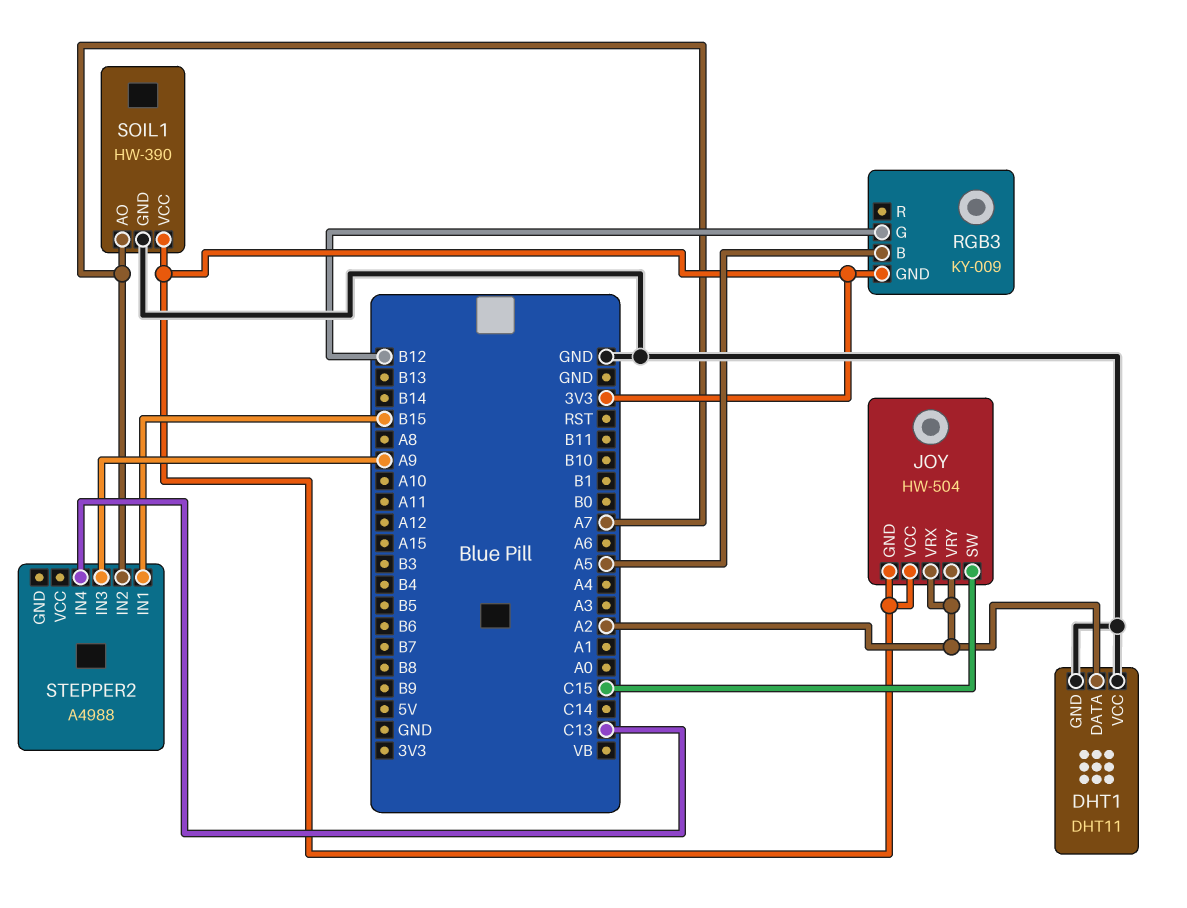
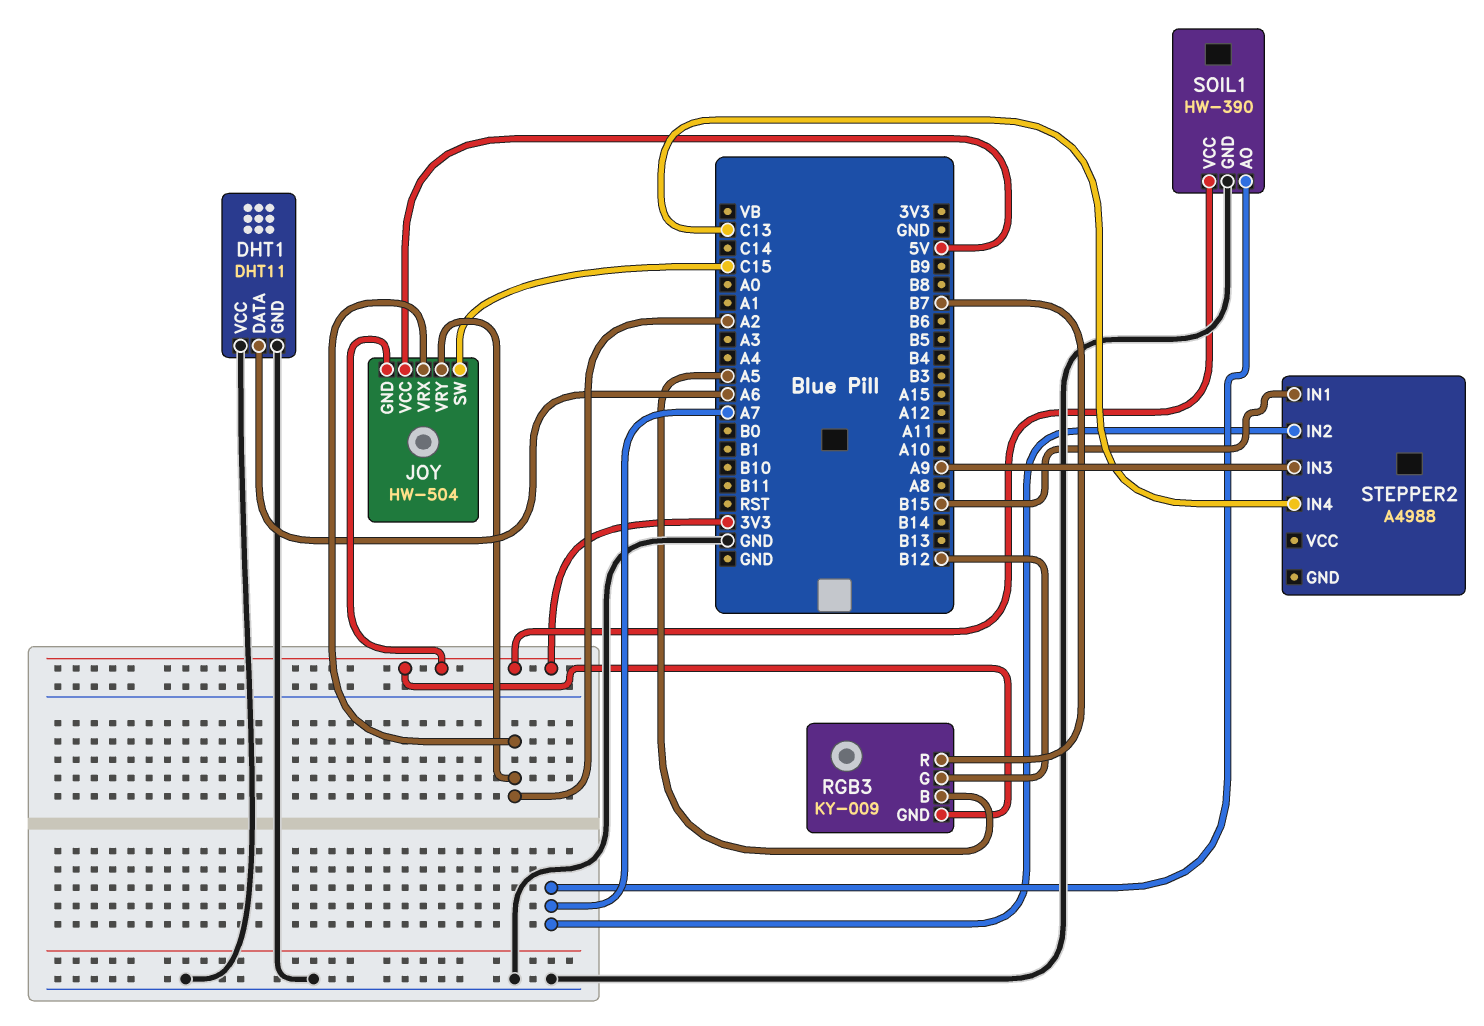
DHT1 pin DATA: A2 -> A6
JOY pin VCC: 3V3 -> 5V
RGB3 pin R: none -> B7

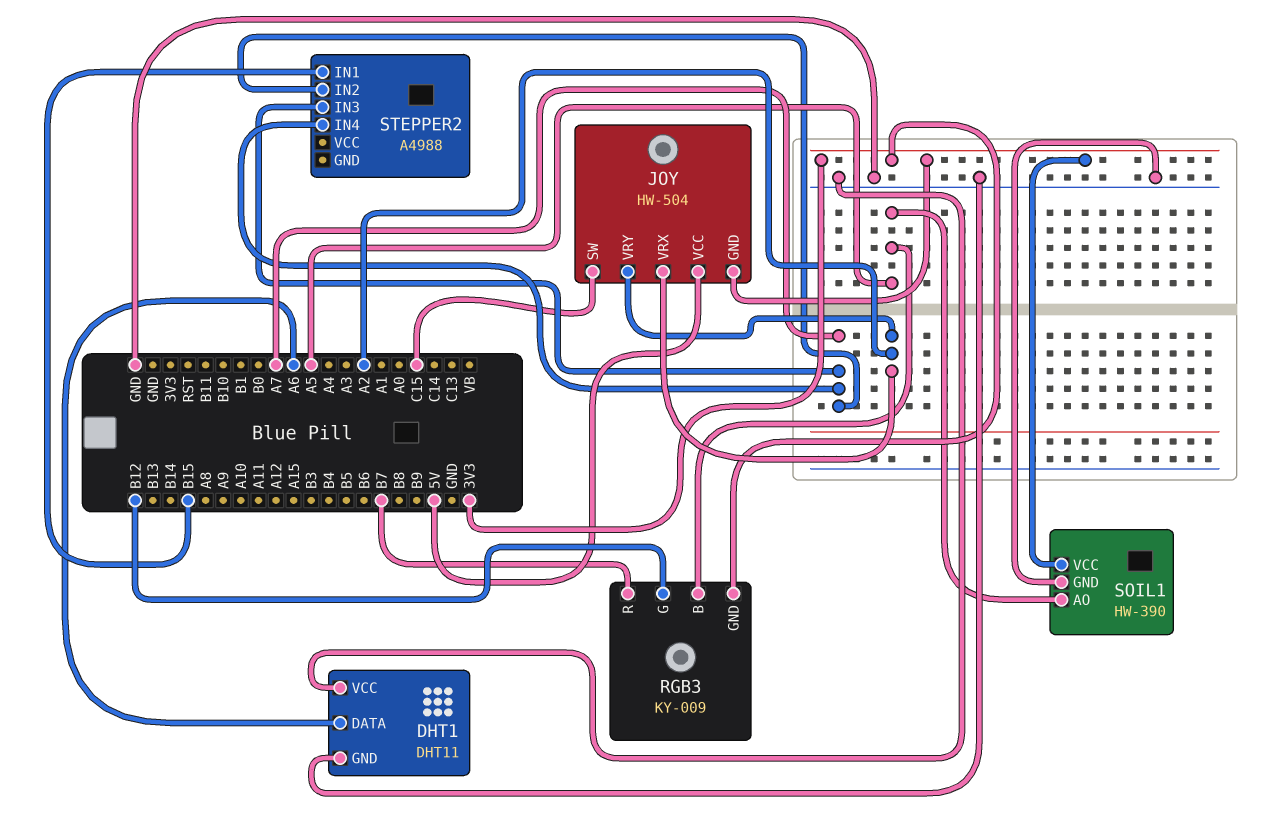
SOIL1 pin AO: A7 -> A5
STEPPER2 pin IN3: A9 -> A7
STEPPER2 pin IN4: C13 -> A7

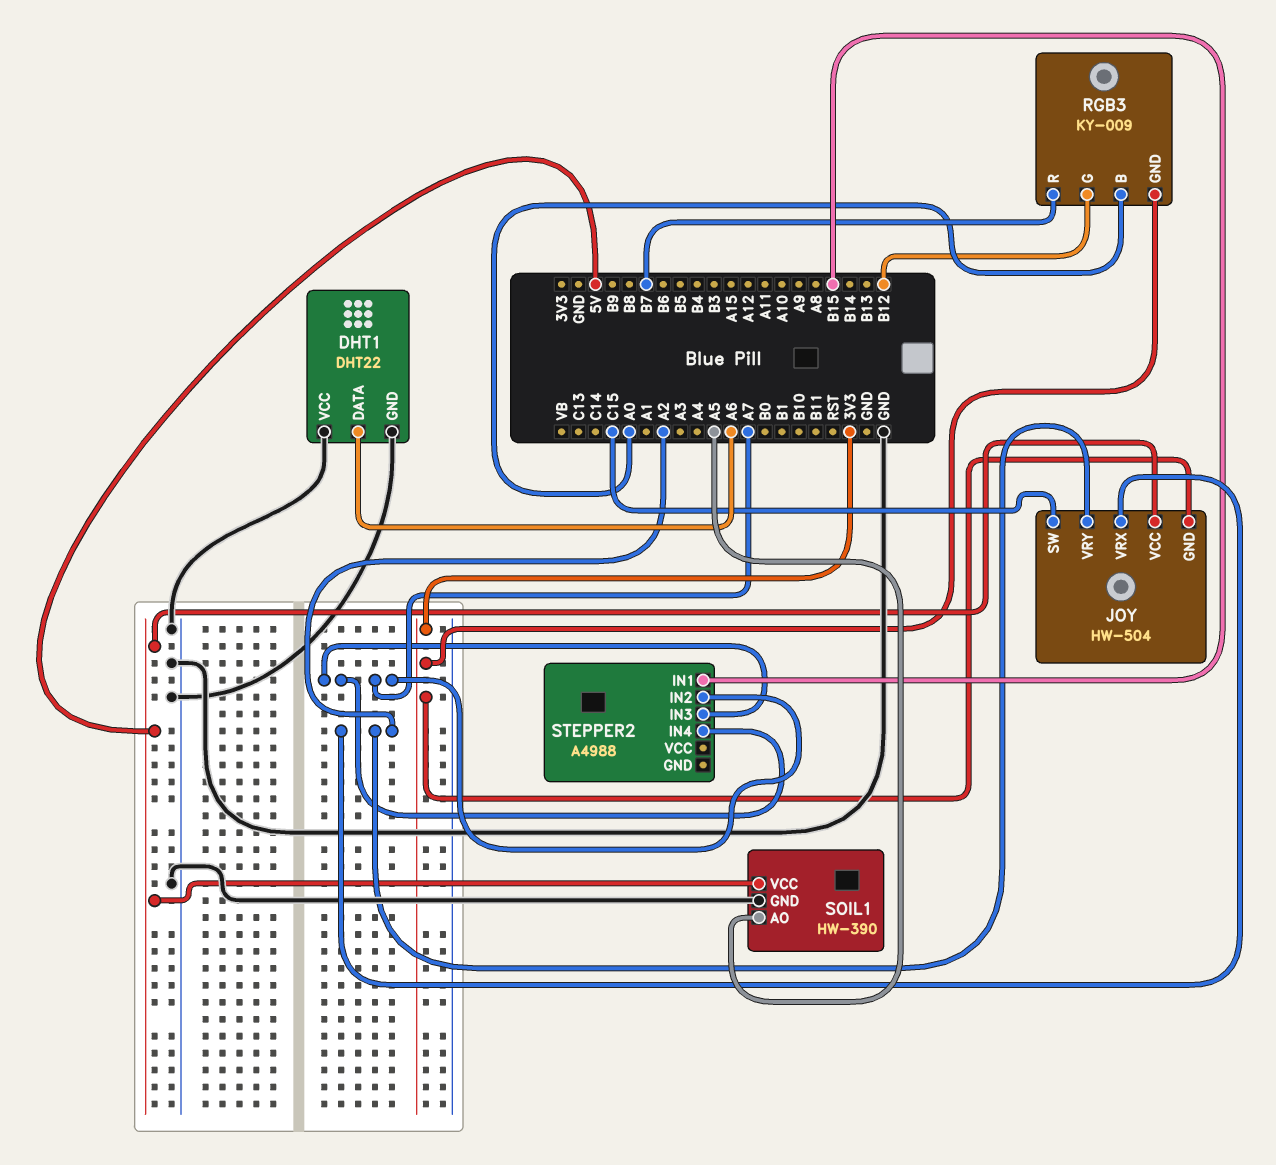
DHT1: DHT11 -> DHT22
RGB3 pin B: A5 -> A0
SOIL1 pin VCC: 3V3 -> 5V

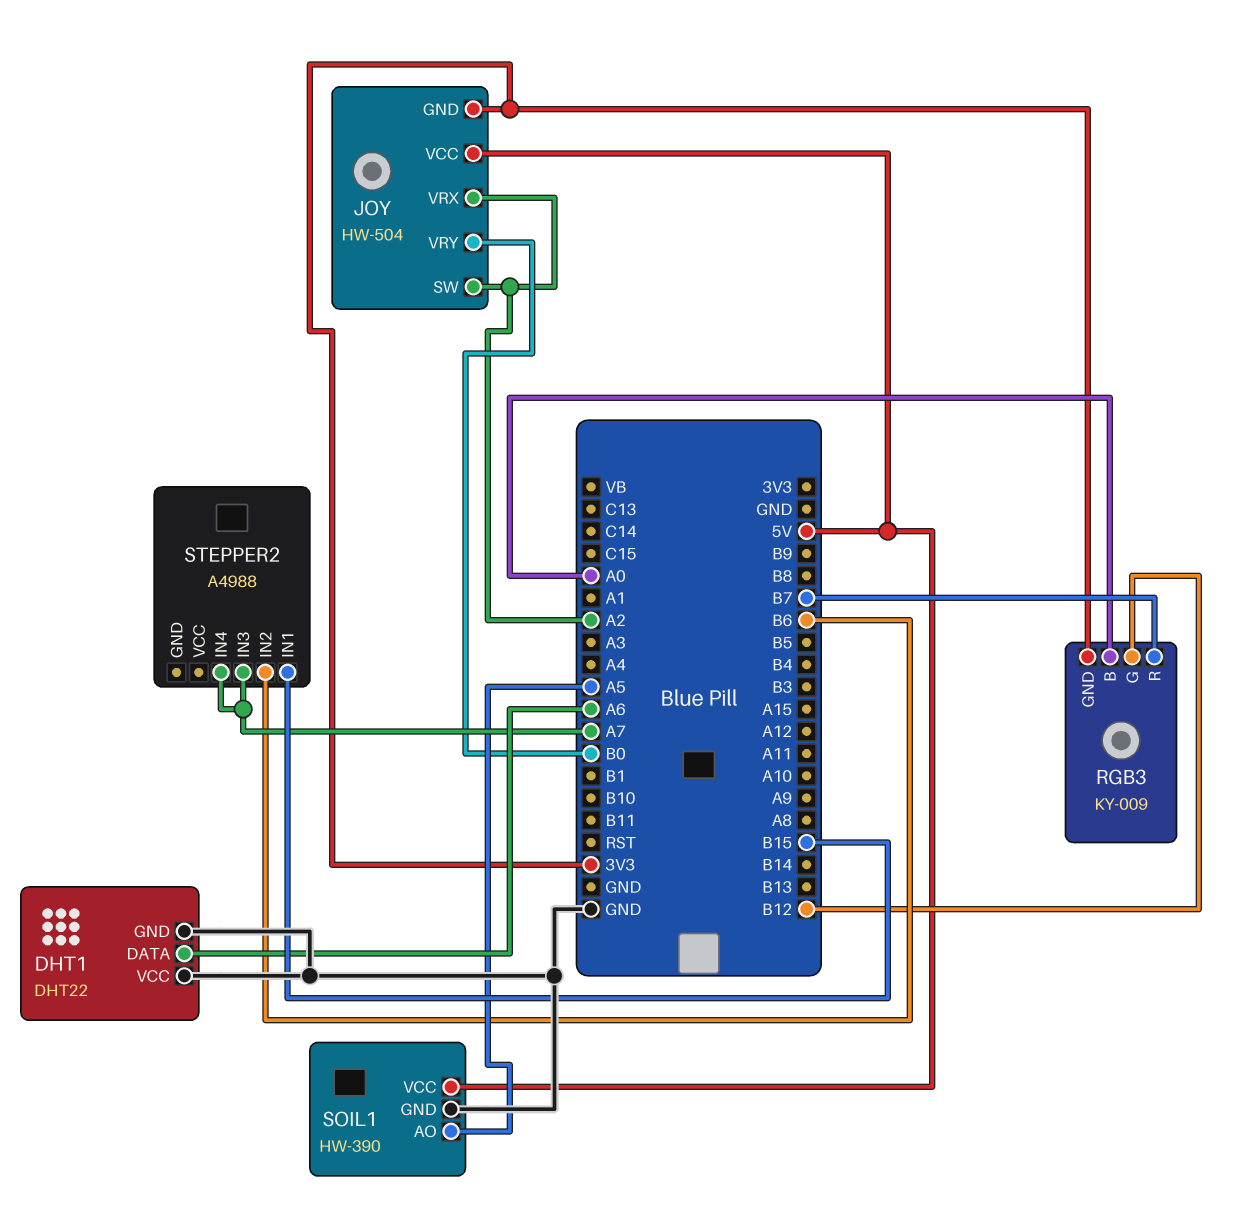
JOY pin SW: C15 -> A2
JOY pin VRY: A2 -> B0
STEPPER2 pin IN2: A7 -> B6

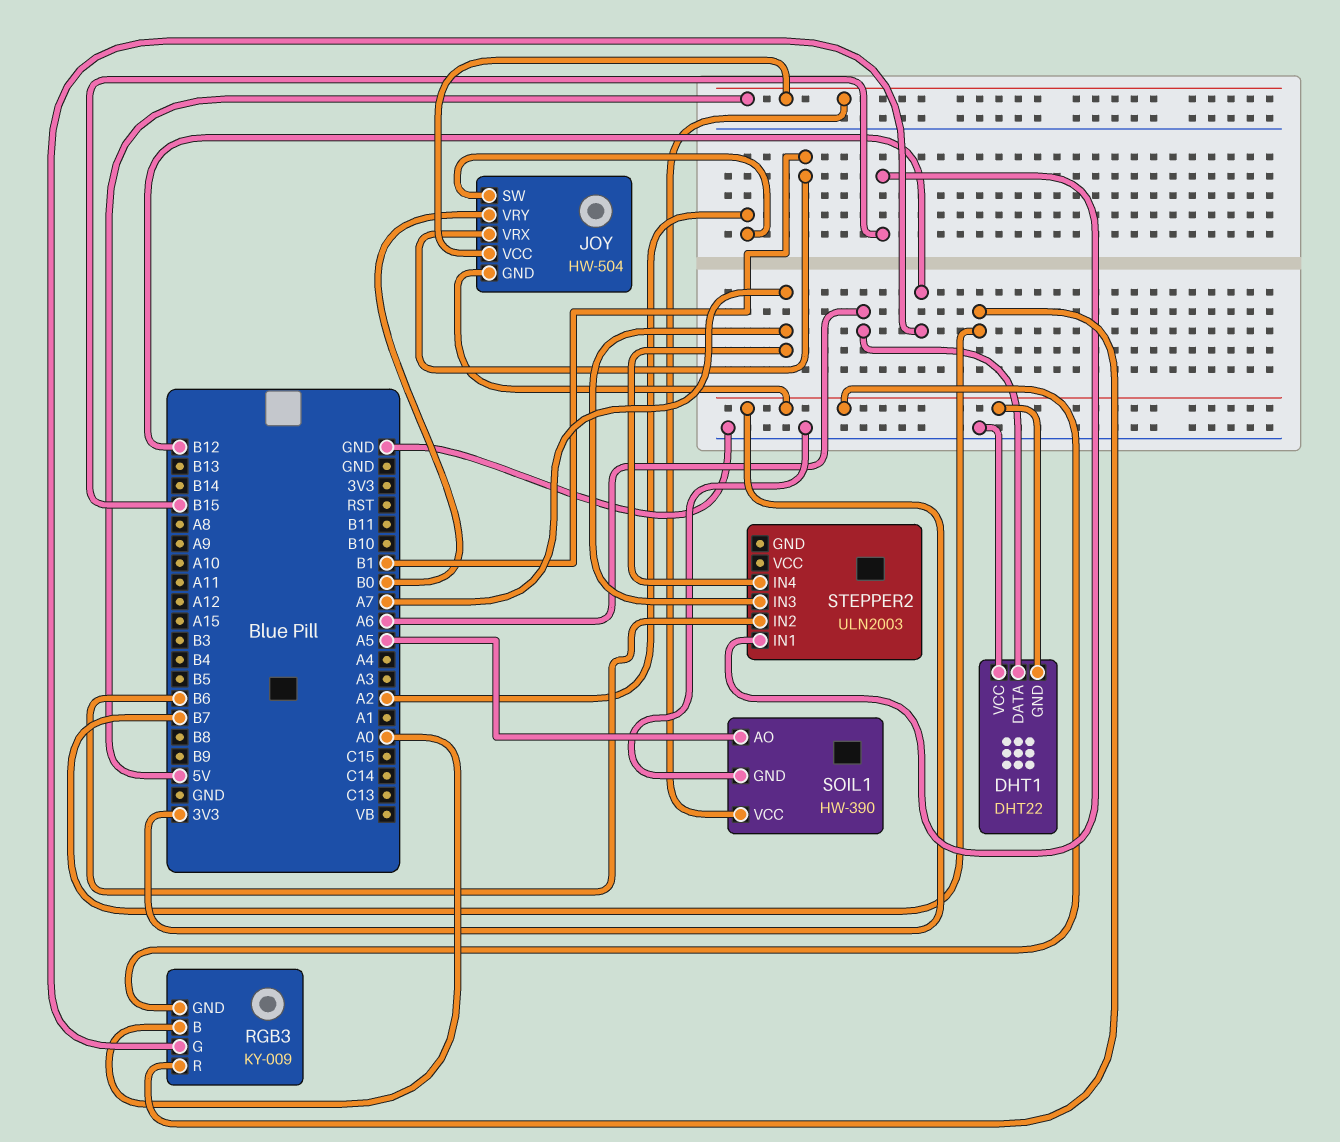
DHT1 pin GND: GND -> 3V3
JOY pin VRX: A2 -> B1
STEPPER2: A4988 -> ULN2003

